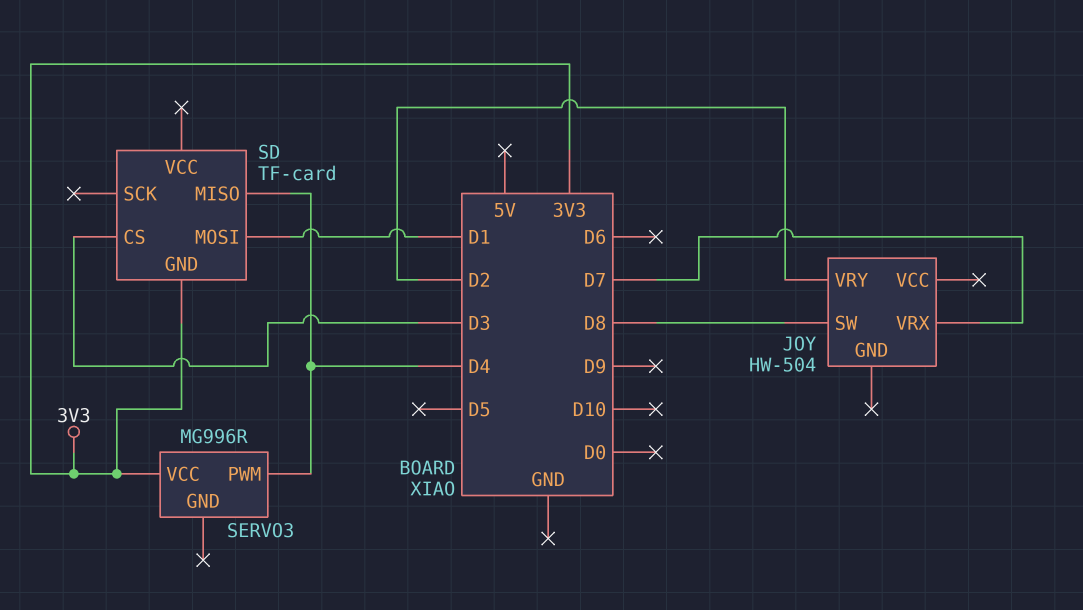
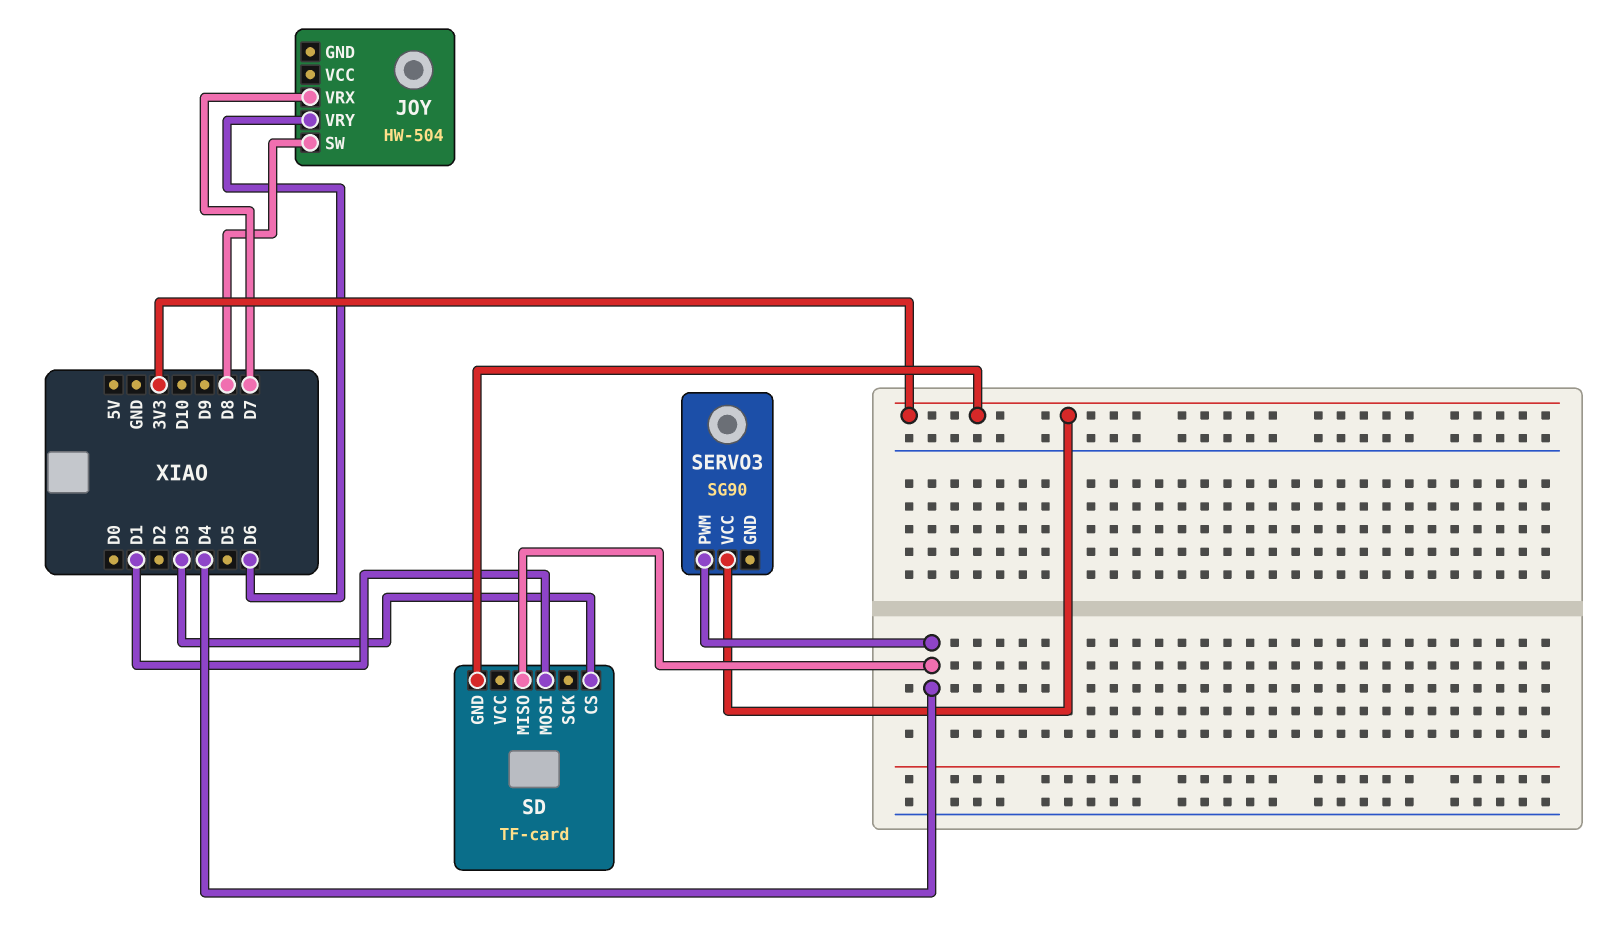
JOY pin VRY: D2 -> D6
SERVO3: MG996R -> SG90

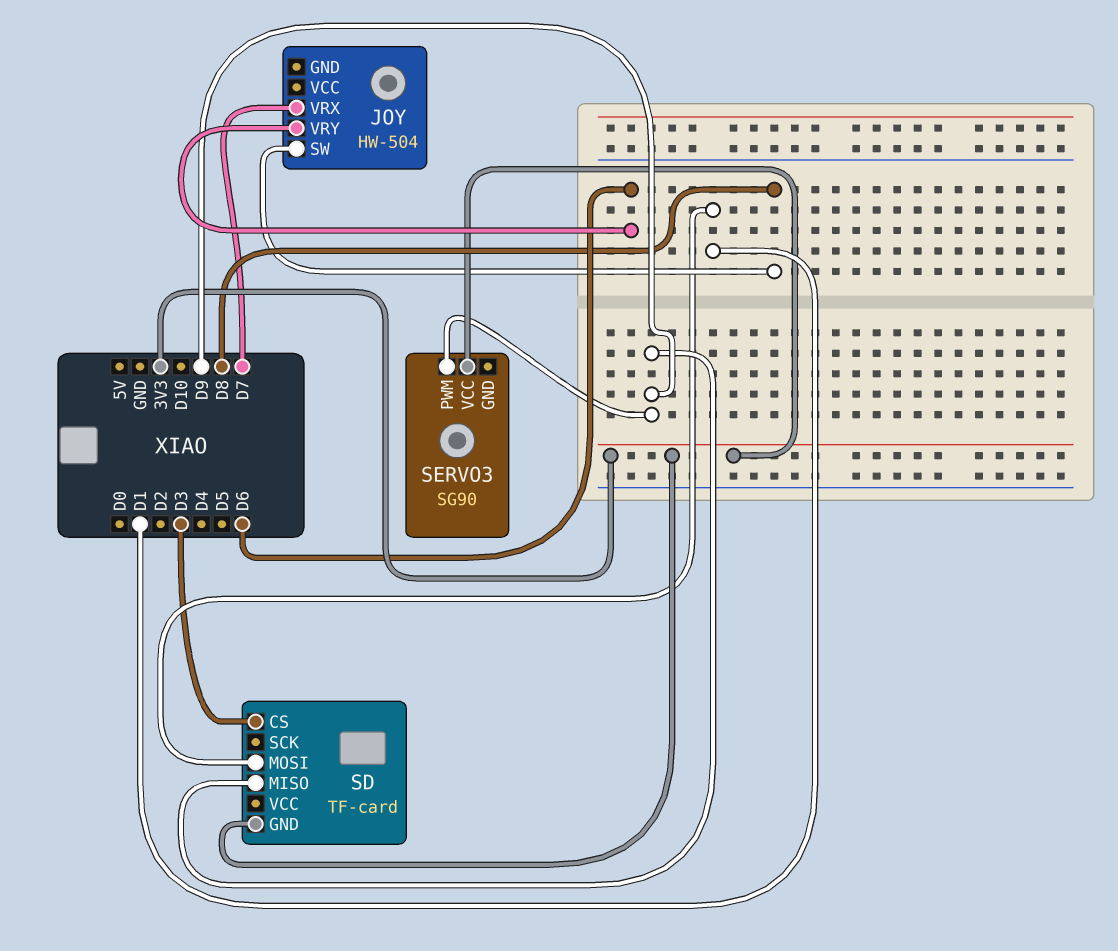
SD pin MISO: D4 -> D9
SERVO3 pin PWM: D4 -> D9

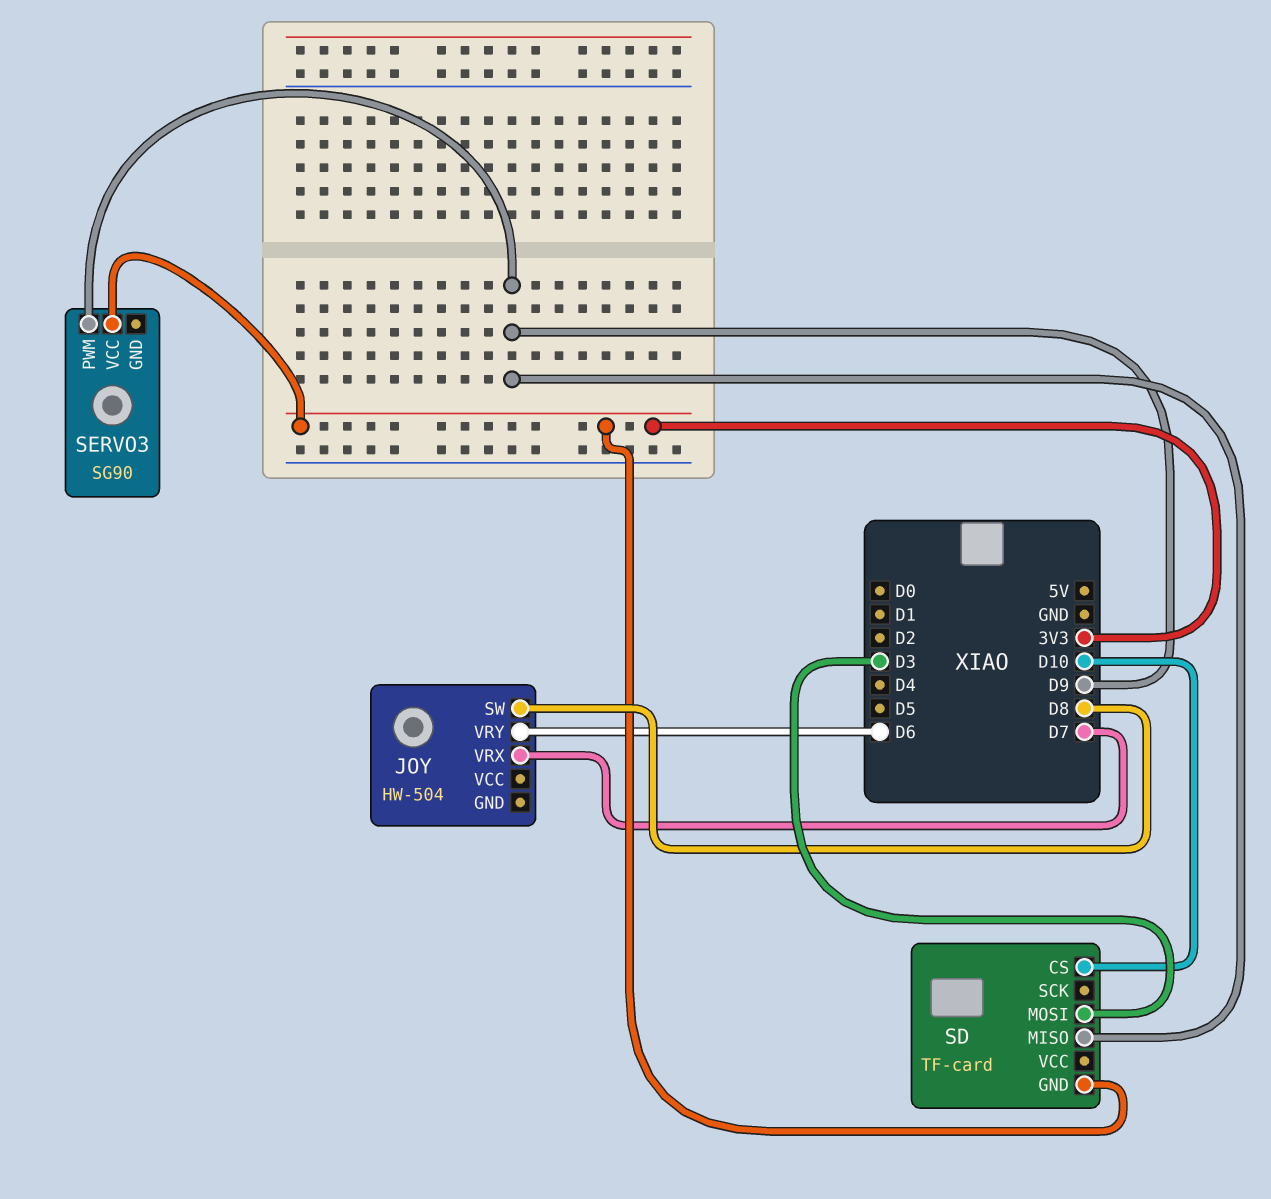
SD pin CS: D3 -> D10
SD pin MOSI: D1 -> D3

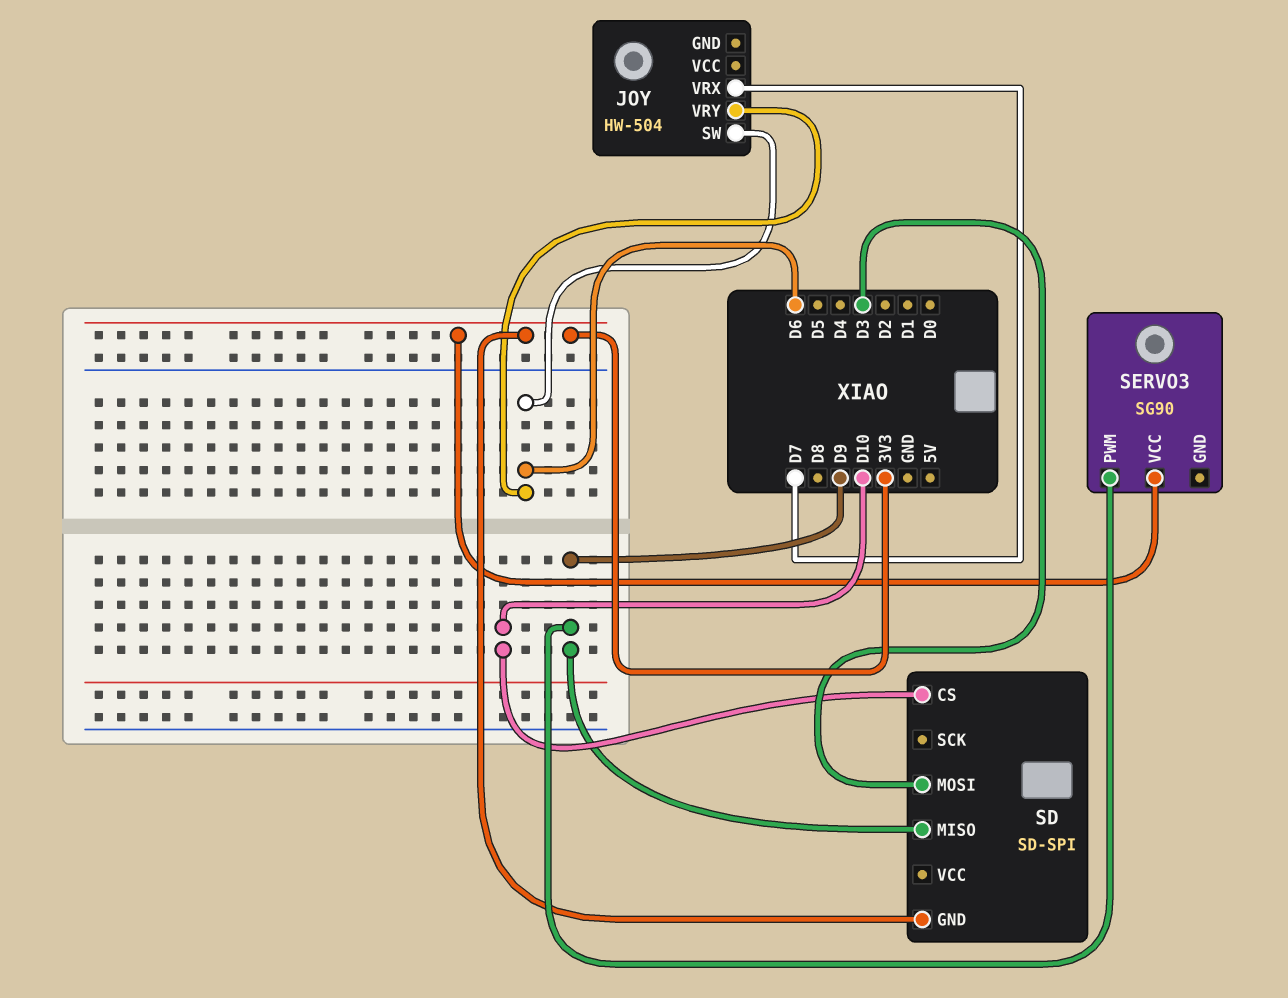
JOY pin SW: D8 -> D6
SD: TF-card -> SD-SPI

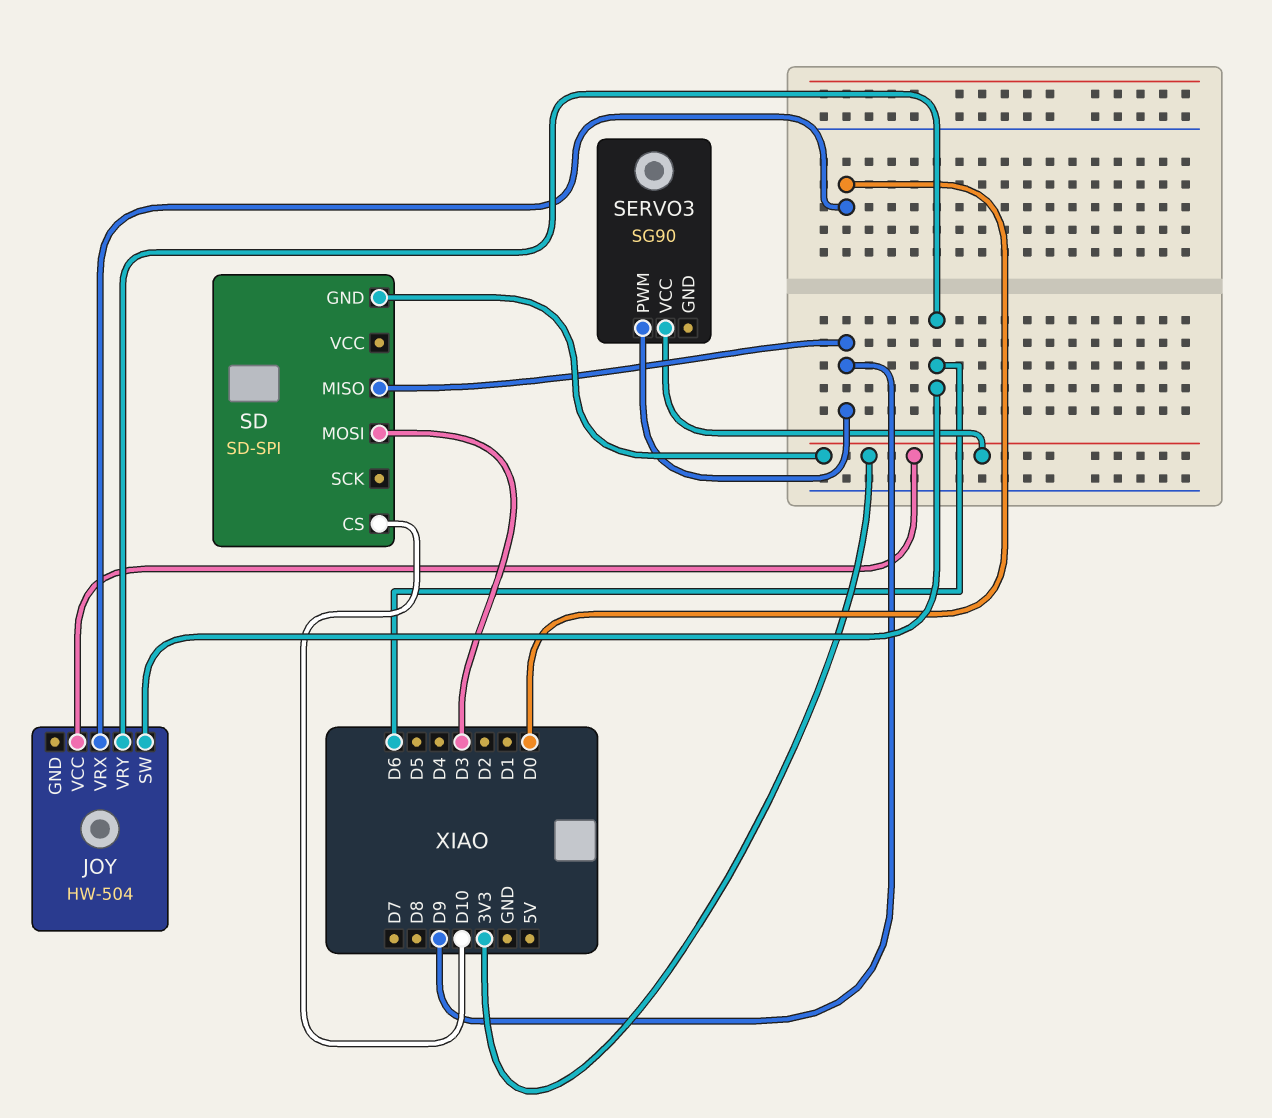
JOY pin VCC: none -> 3V3
JOY pin VRX: D7 -> D0

